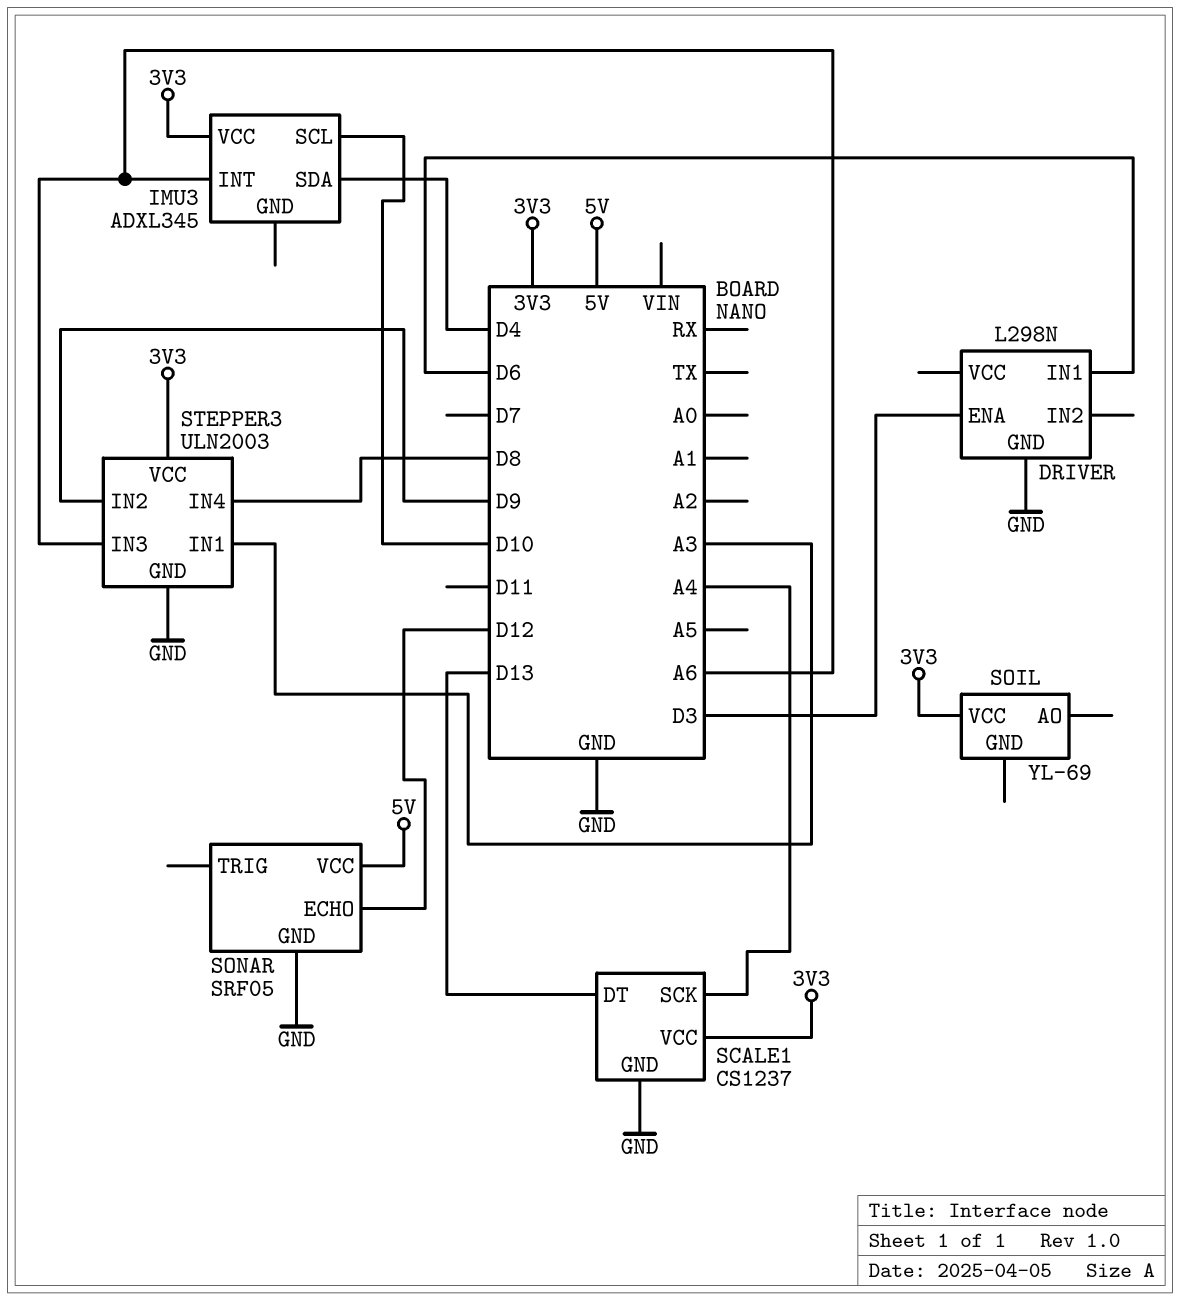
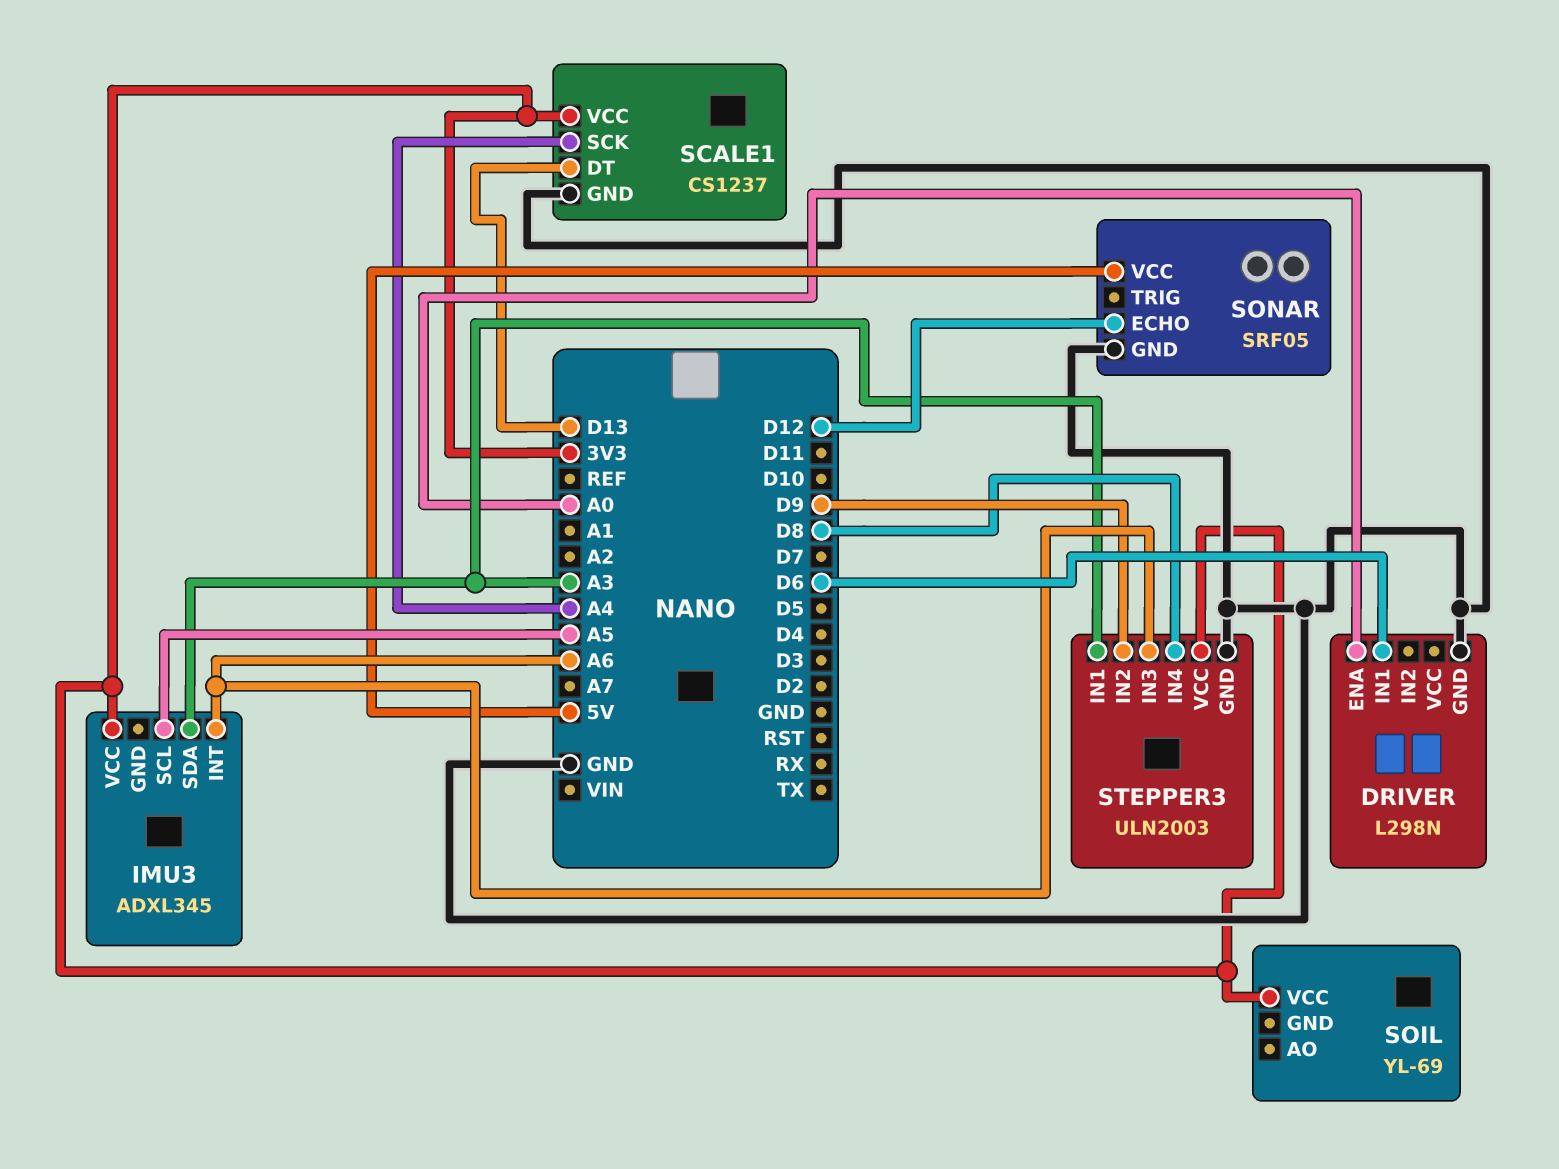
DRIVER pin ENA: D3 -> A0
IMU3 pin SCL: D10 -> A5
IMU3 pin SDA: D4 -> A3

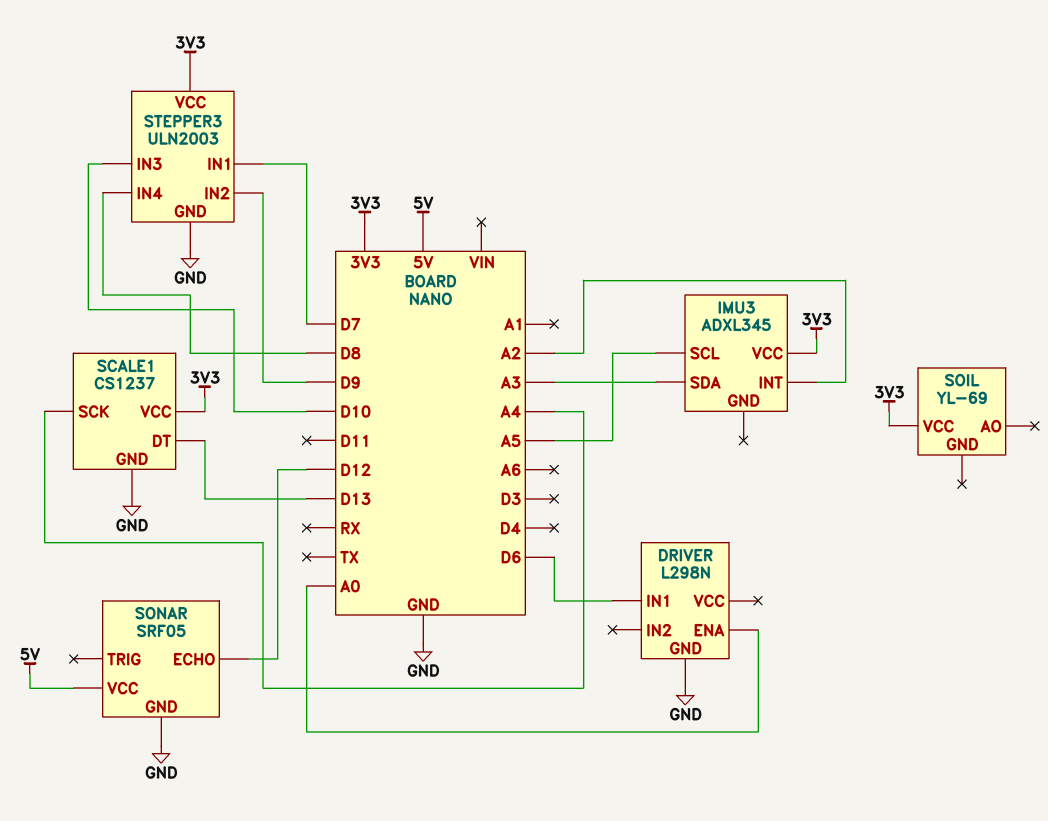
IMU3 pin INT: A6 -> A2
STEPPER3 pin IN1: A3 -> D7
STEPPER3 pin IN3: A6 -> D10

